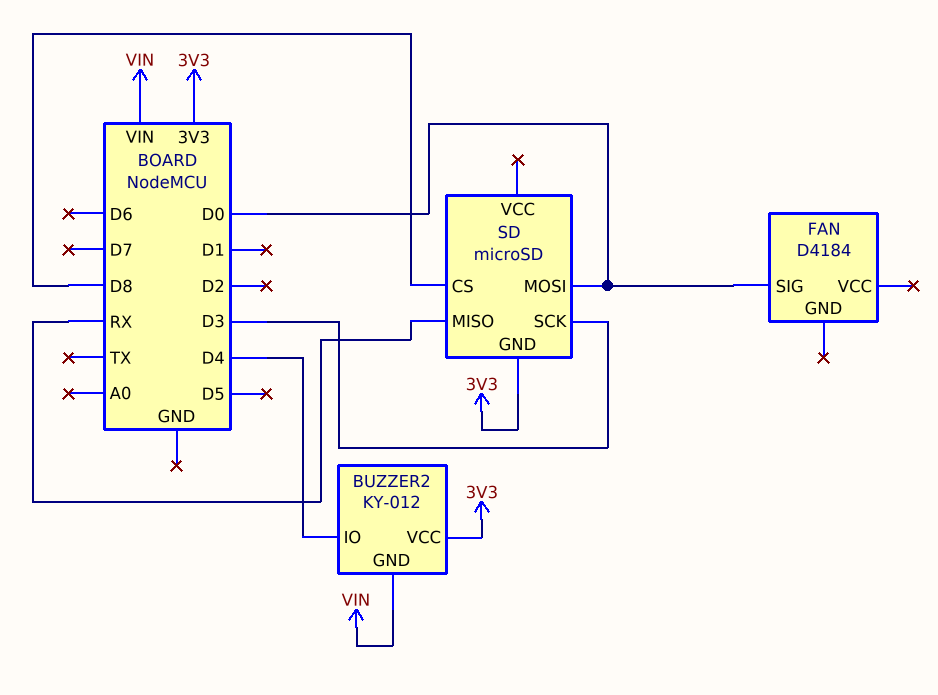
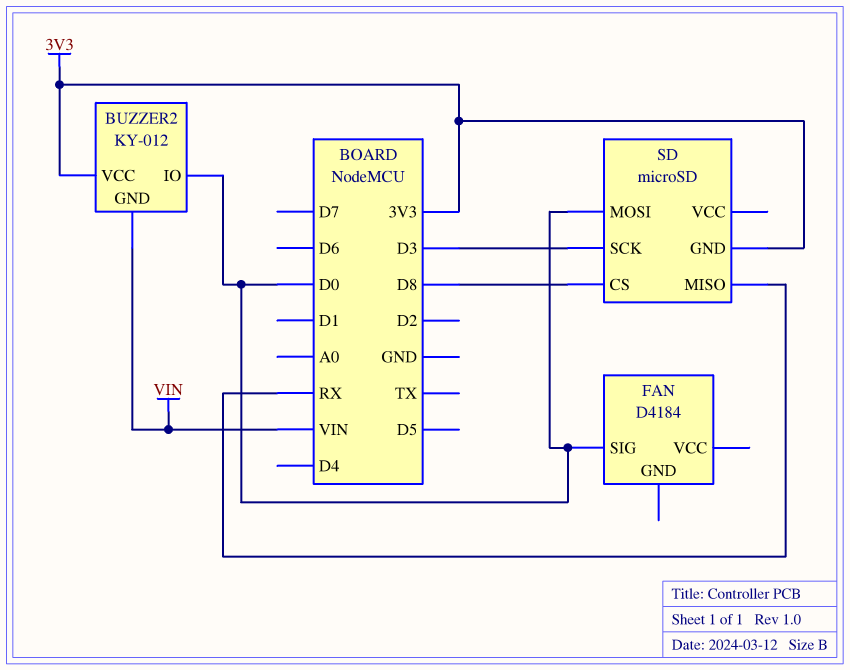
BUZZER2 pin IO: D4 -> D0

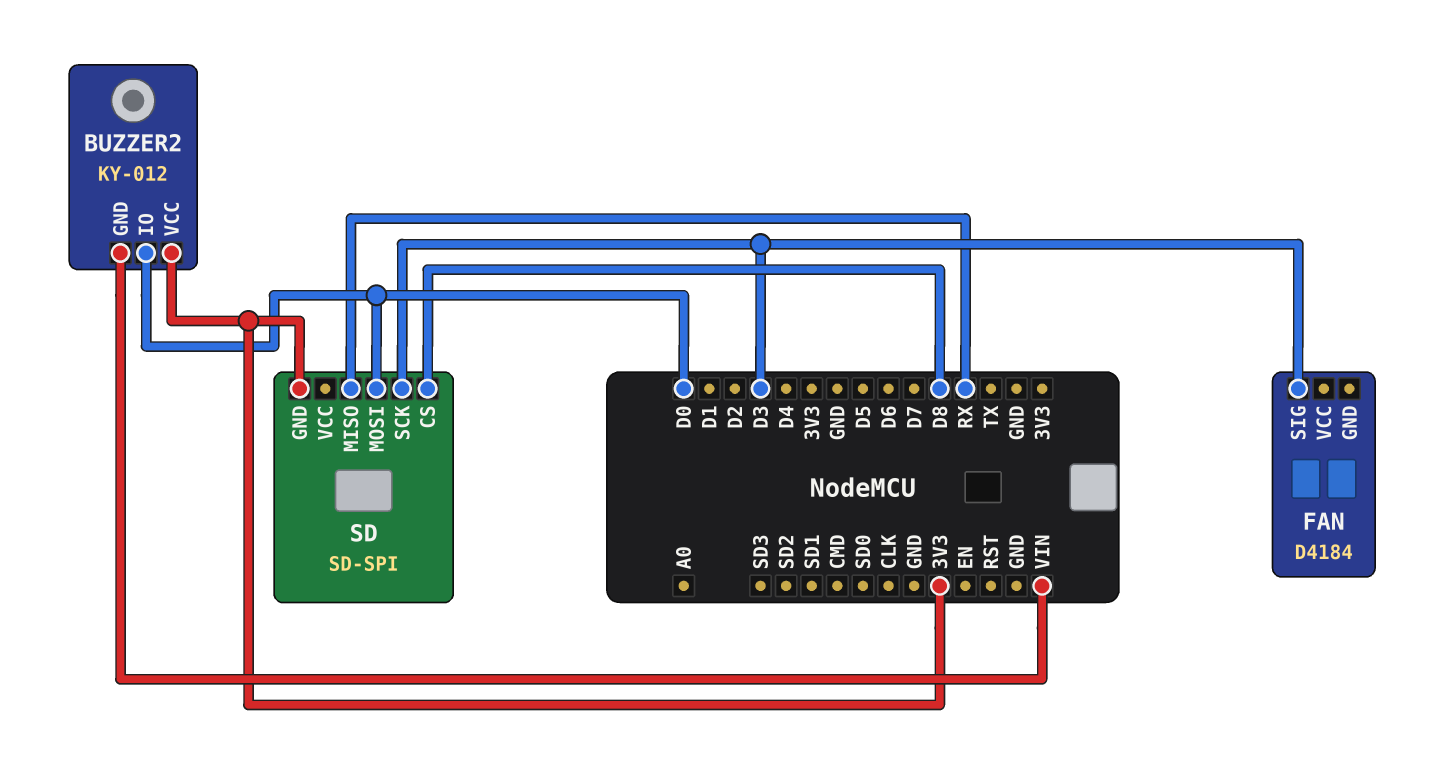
FAN pin SIG: D0 -> D3
SD: microSD -> SD-SPI

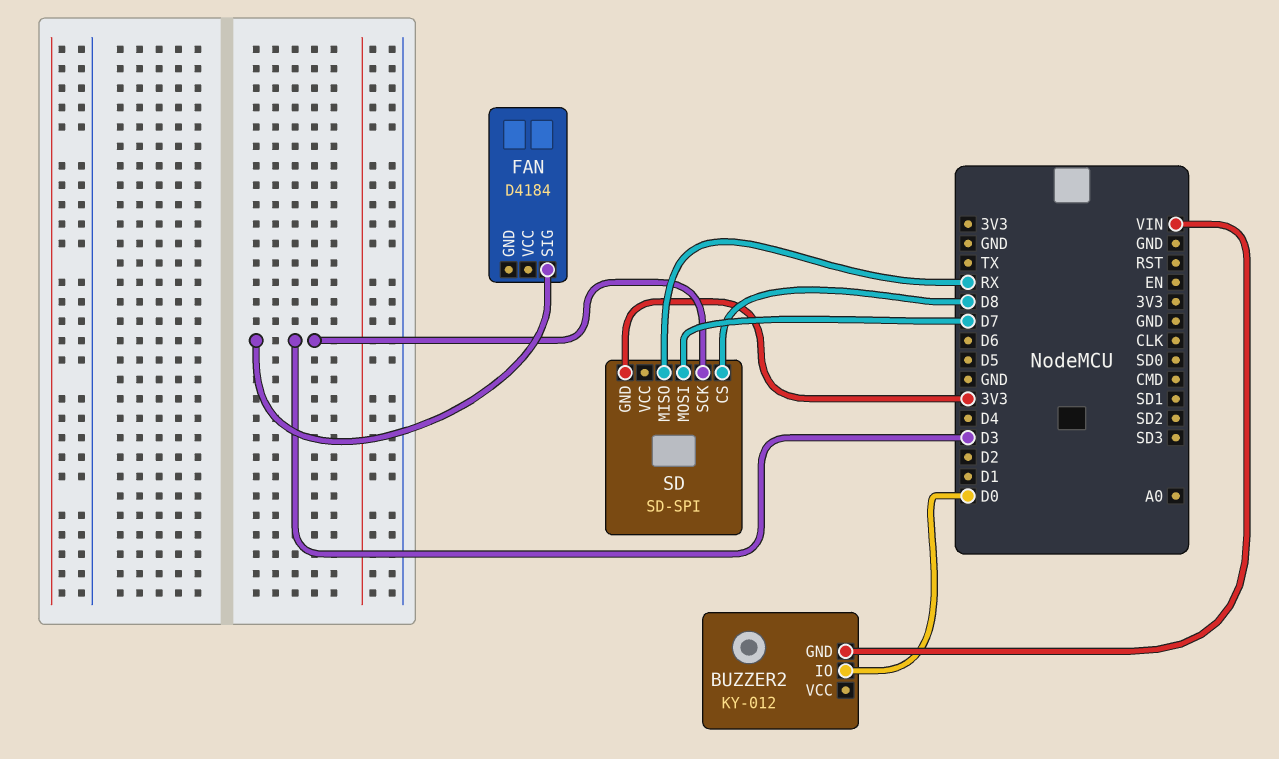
BUZZER2 pin VCC: 3V3 -> none
SD pin MOSI: D0 -> D7

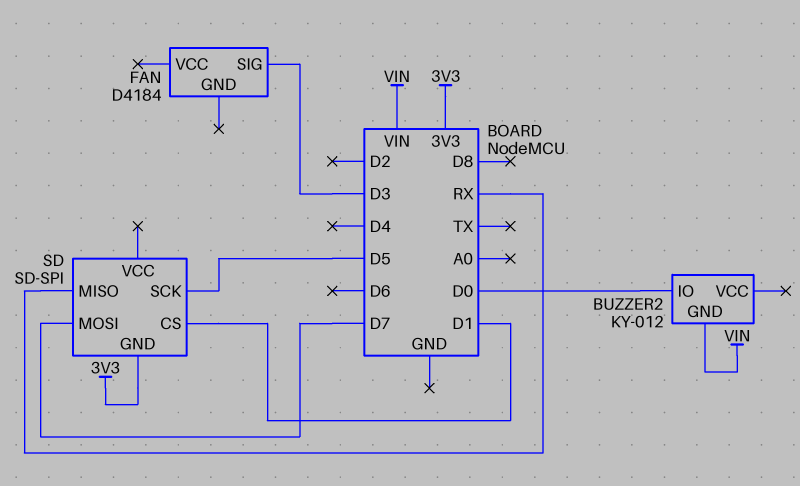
SD pin CS: D8 -> D1
SD pin SCK: D3 -> D5

